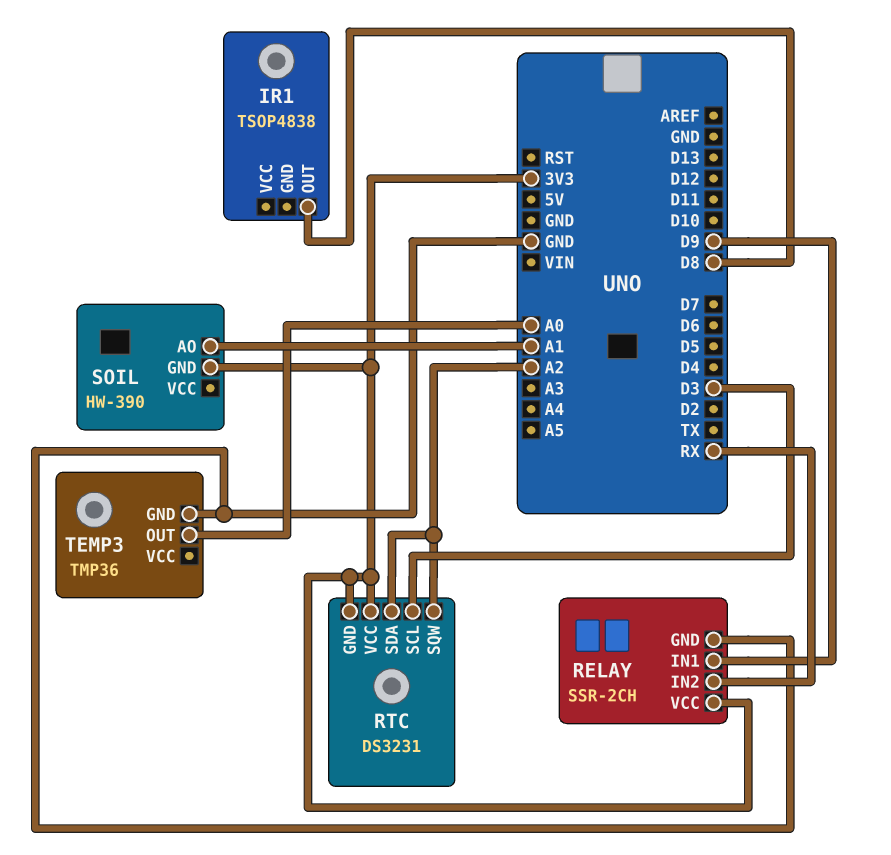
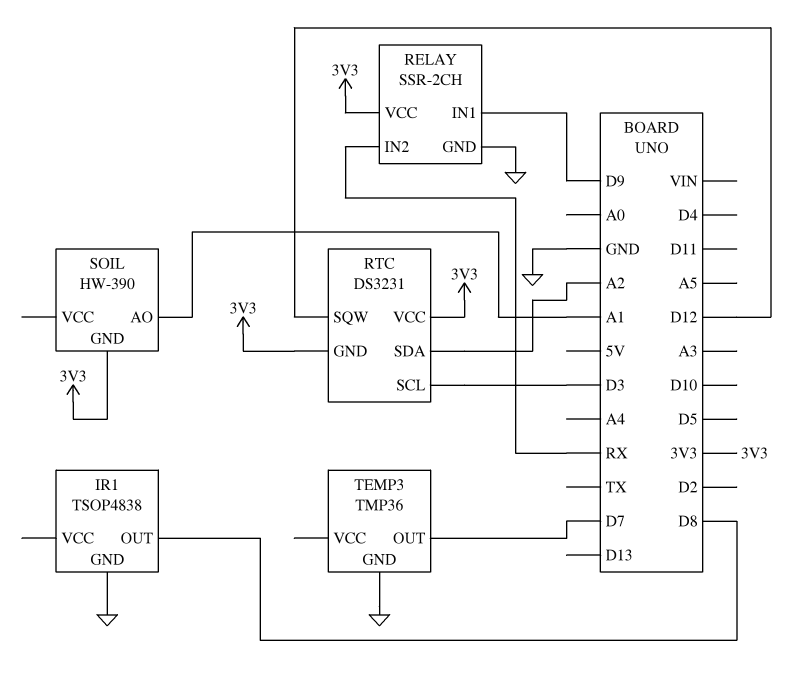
IR1 pin GND: none -> GND
RTC pin SQW: A2 -> D12
TEMP3 pin OUT: A0 -> D7

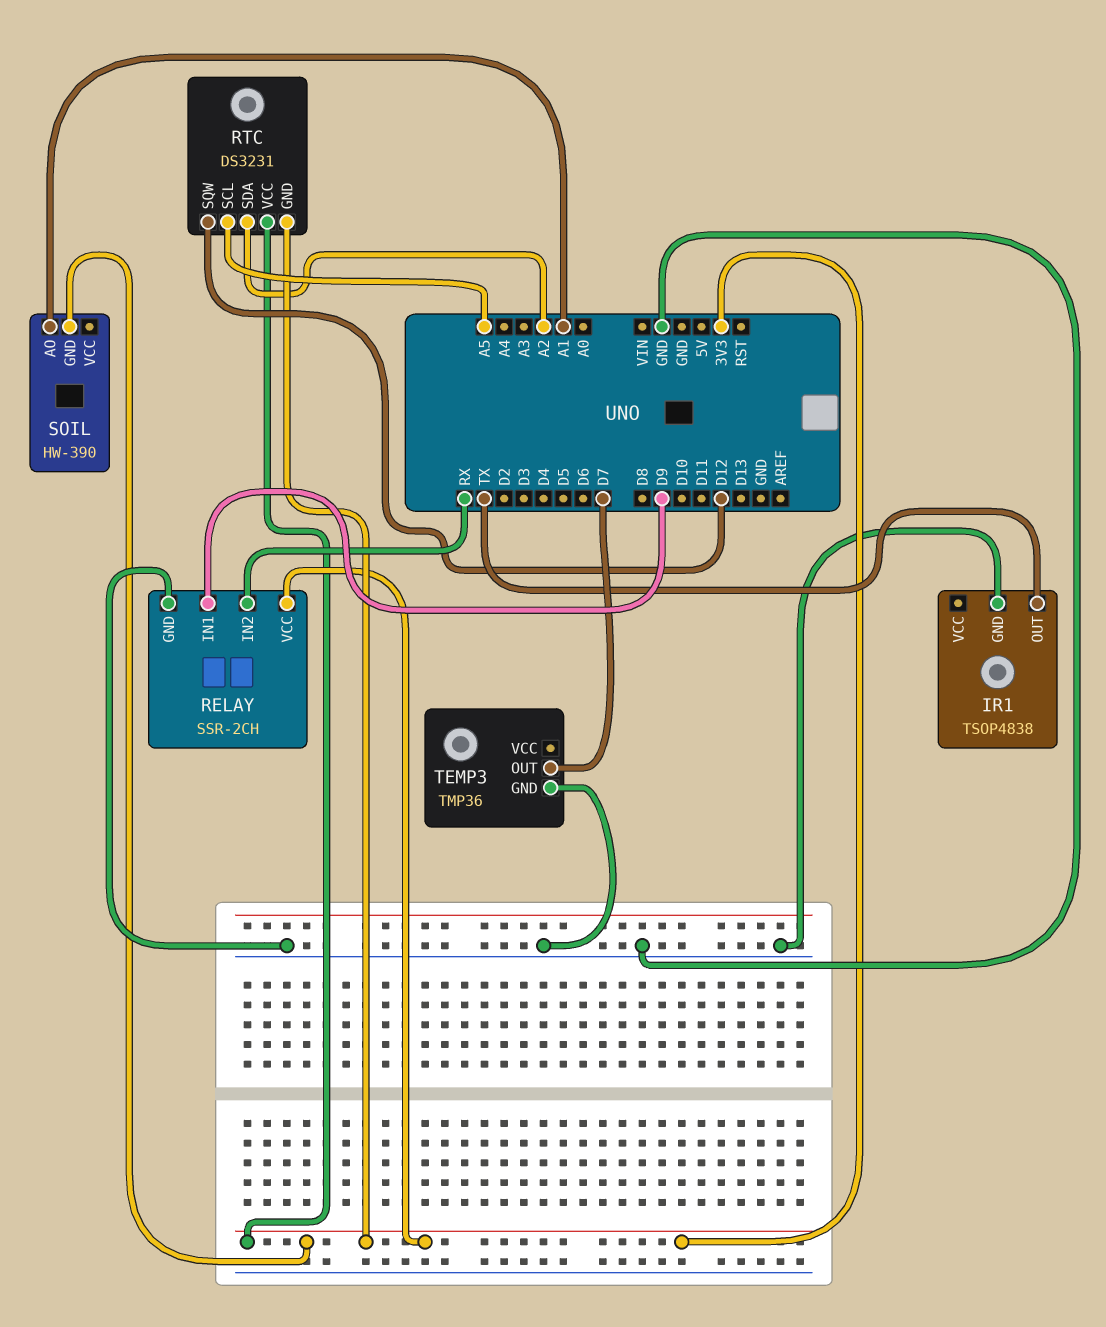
IR1 pin OUT: D8 -> TX
RTC pin SCL: D3 -> A5

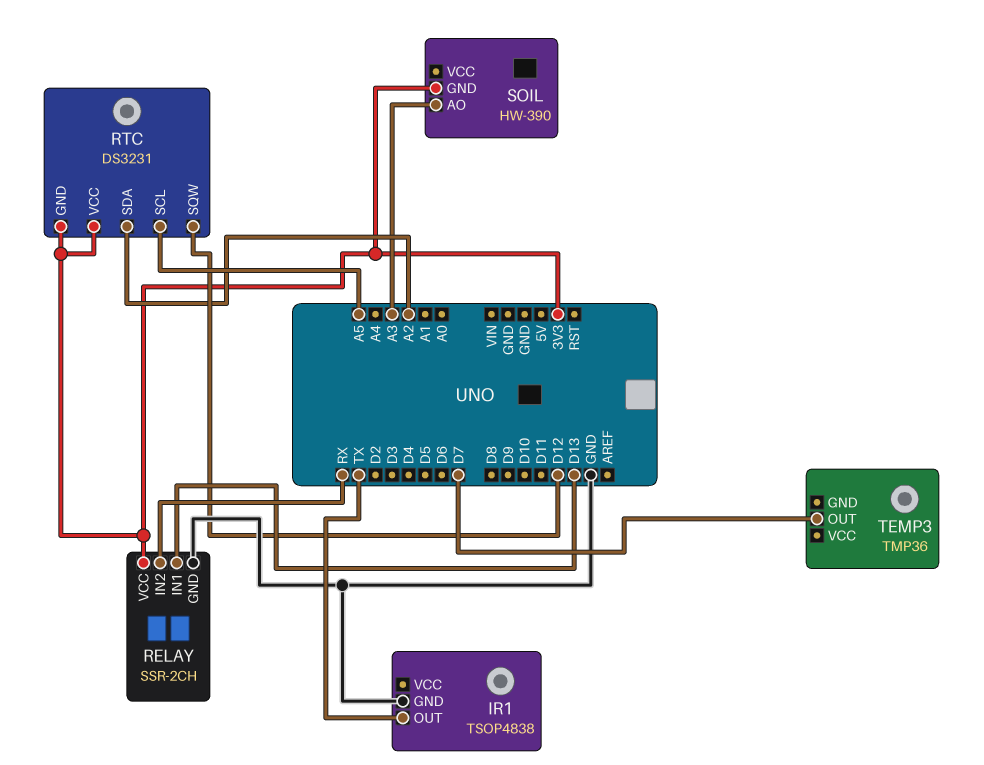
RELAY pin IN1: D9 -> D13
SOIL pin AO: A1 -> A3
TEMP3 pin GND: GND -> none

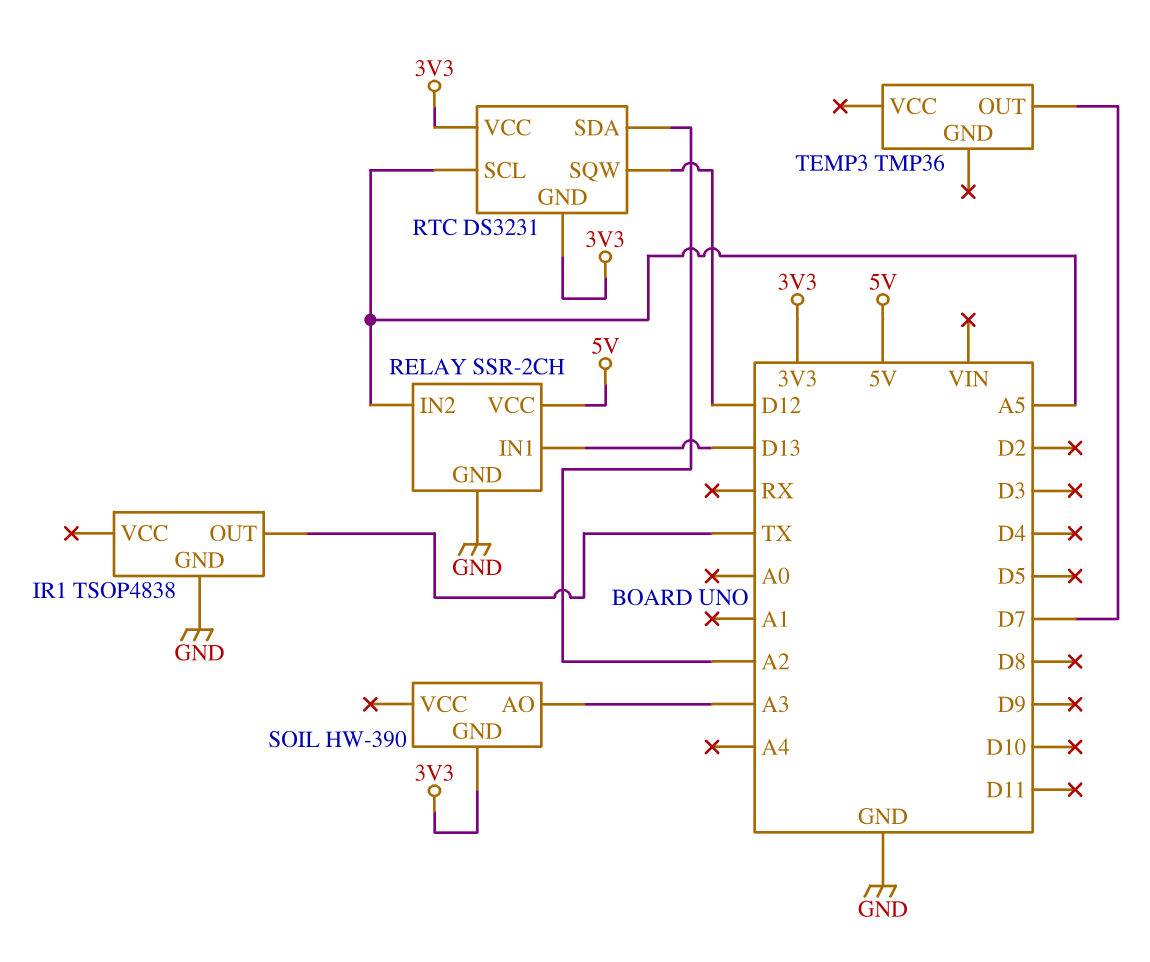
RELAY pin IN2: RX -> A5
RELAY pin VCC: 3V3 -> 5V

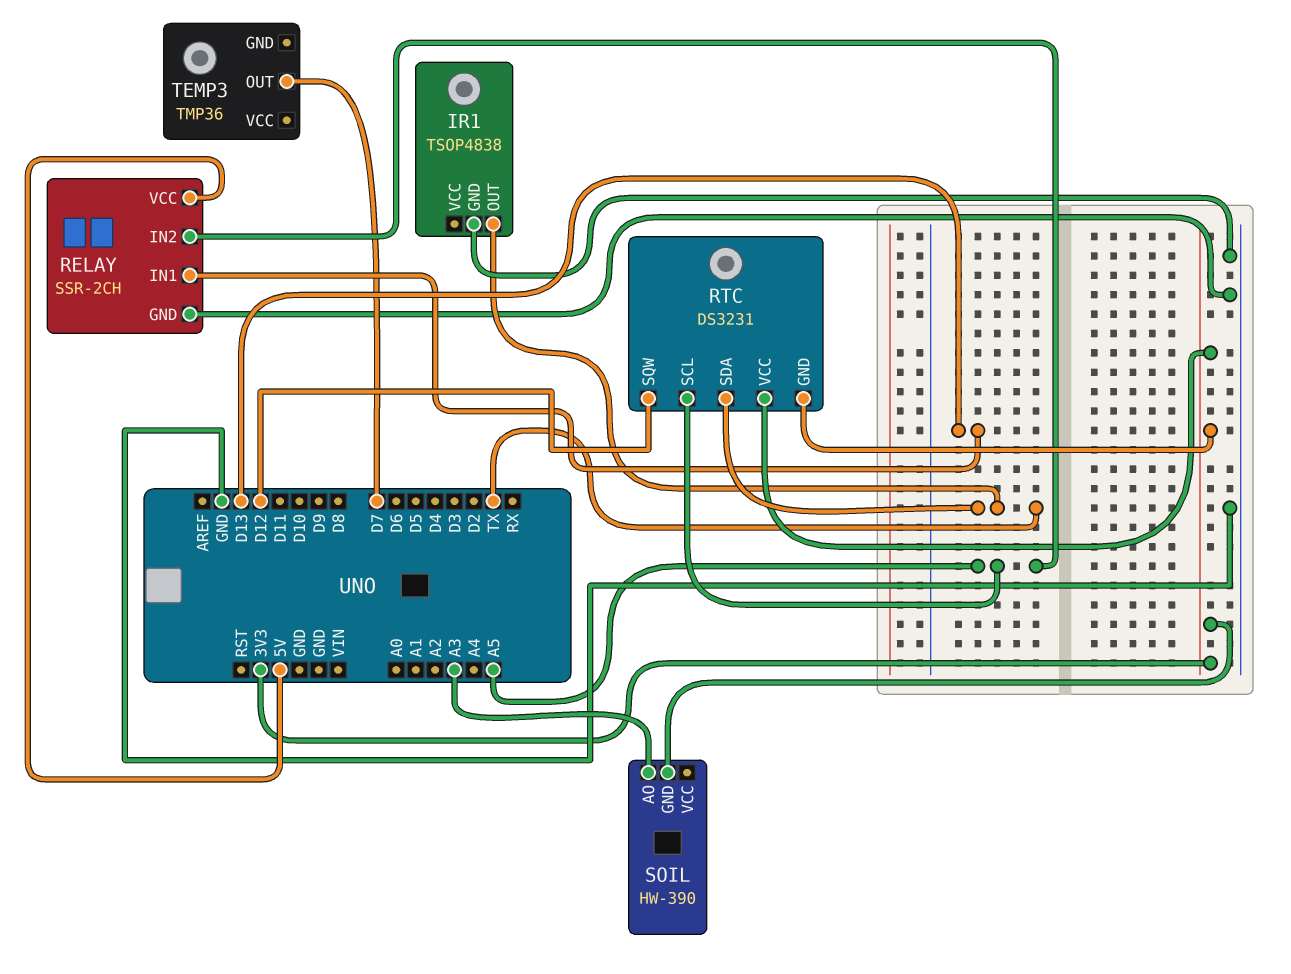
RTC pin SDA: A2 -> TX

